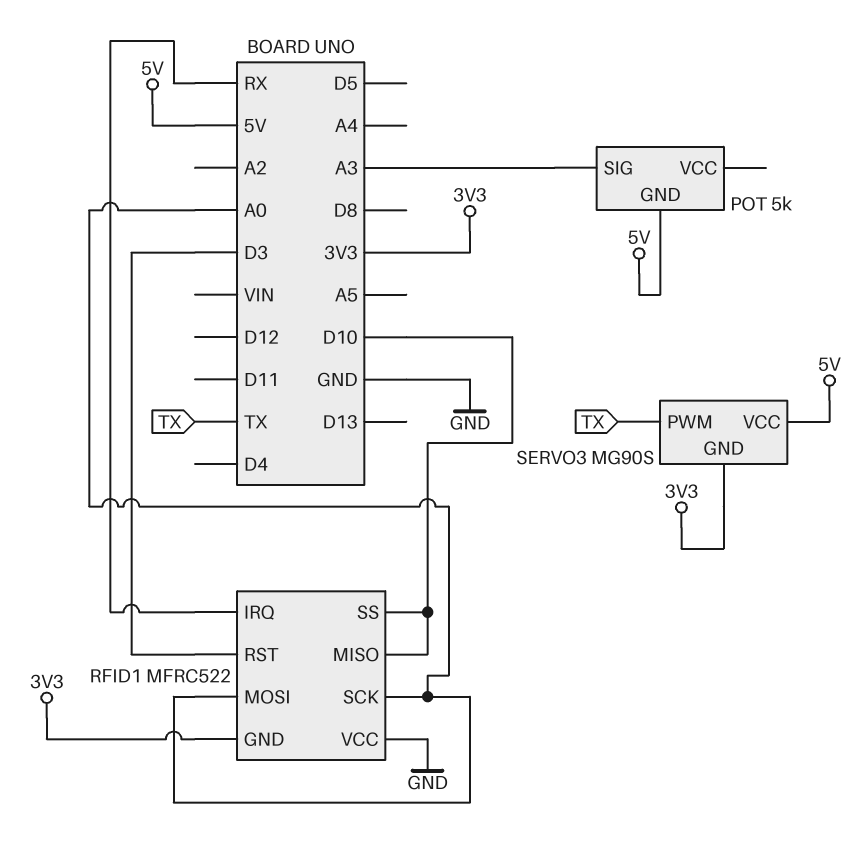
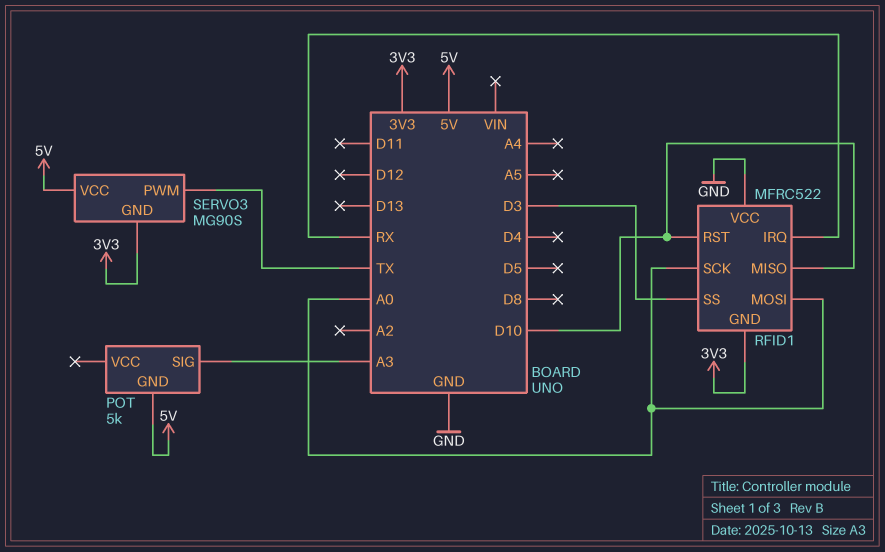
RFID1 pin RST: D3 -> D10
RFID1 pin SS: D10 -> D3

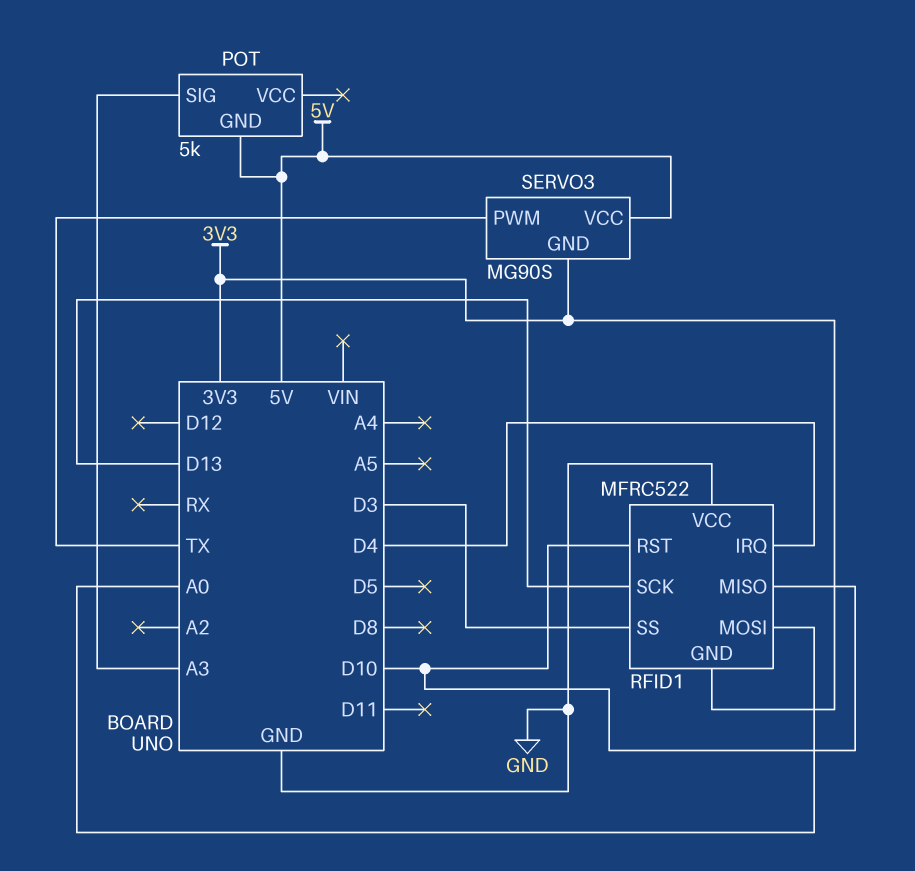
RFID1 pin IRQ: RX -> D4
RFID1 pin SCK: A0 -> D13

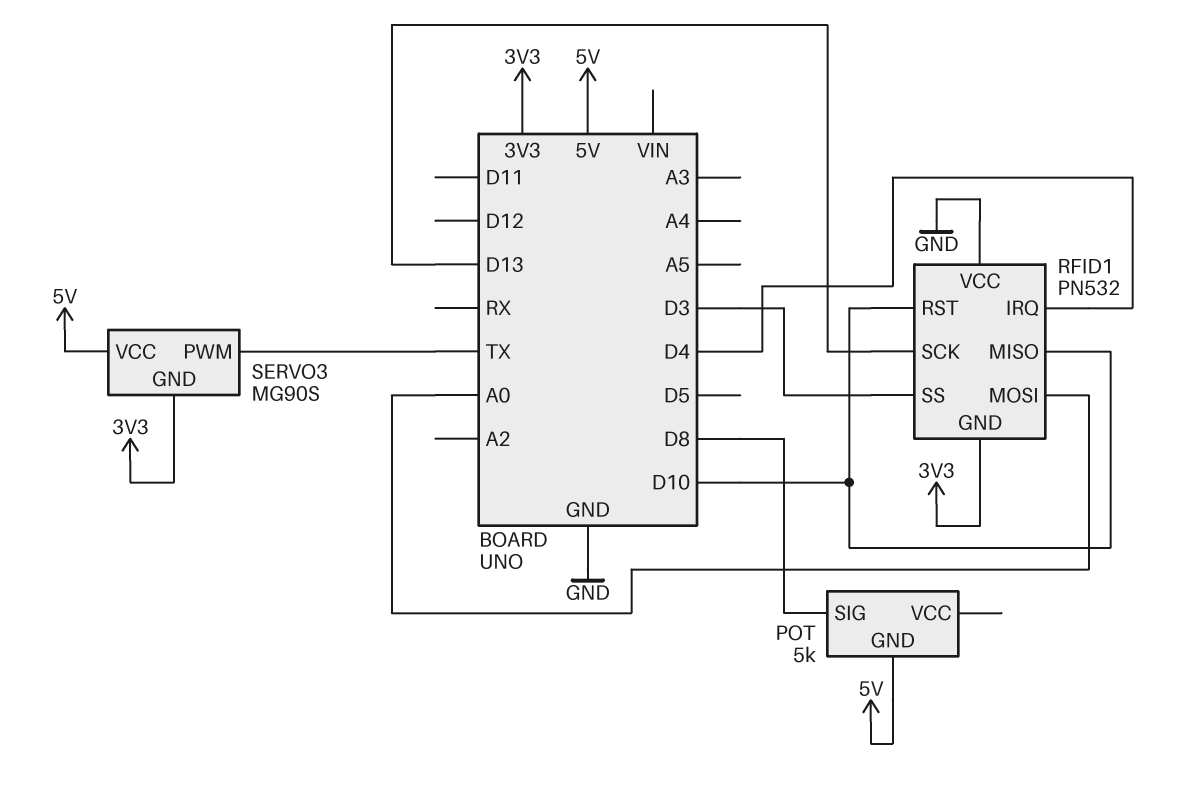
POT pin SIG: A3 -> D8
RFID1: MFRC522 -> PN532

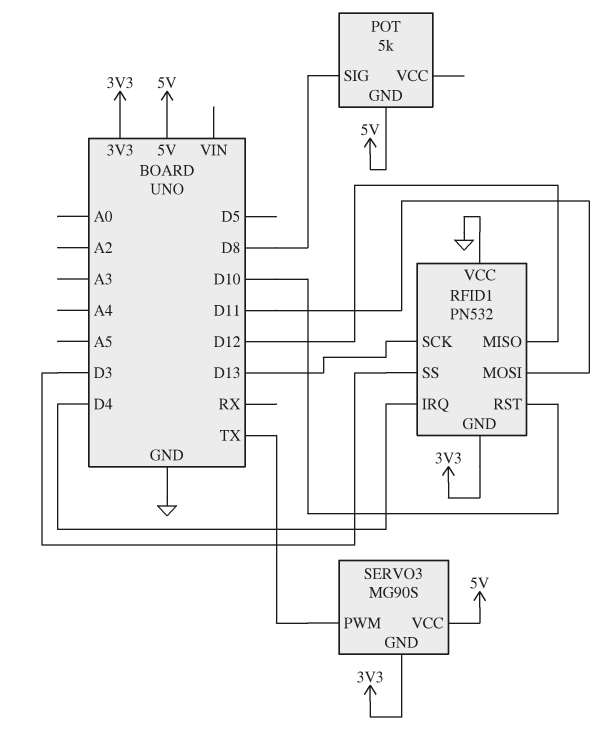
RFID1 pin MISO: D10 -> D12
RFID1 pin MOSI: A0 -> D11

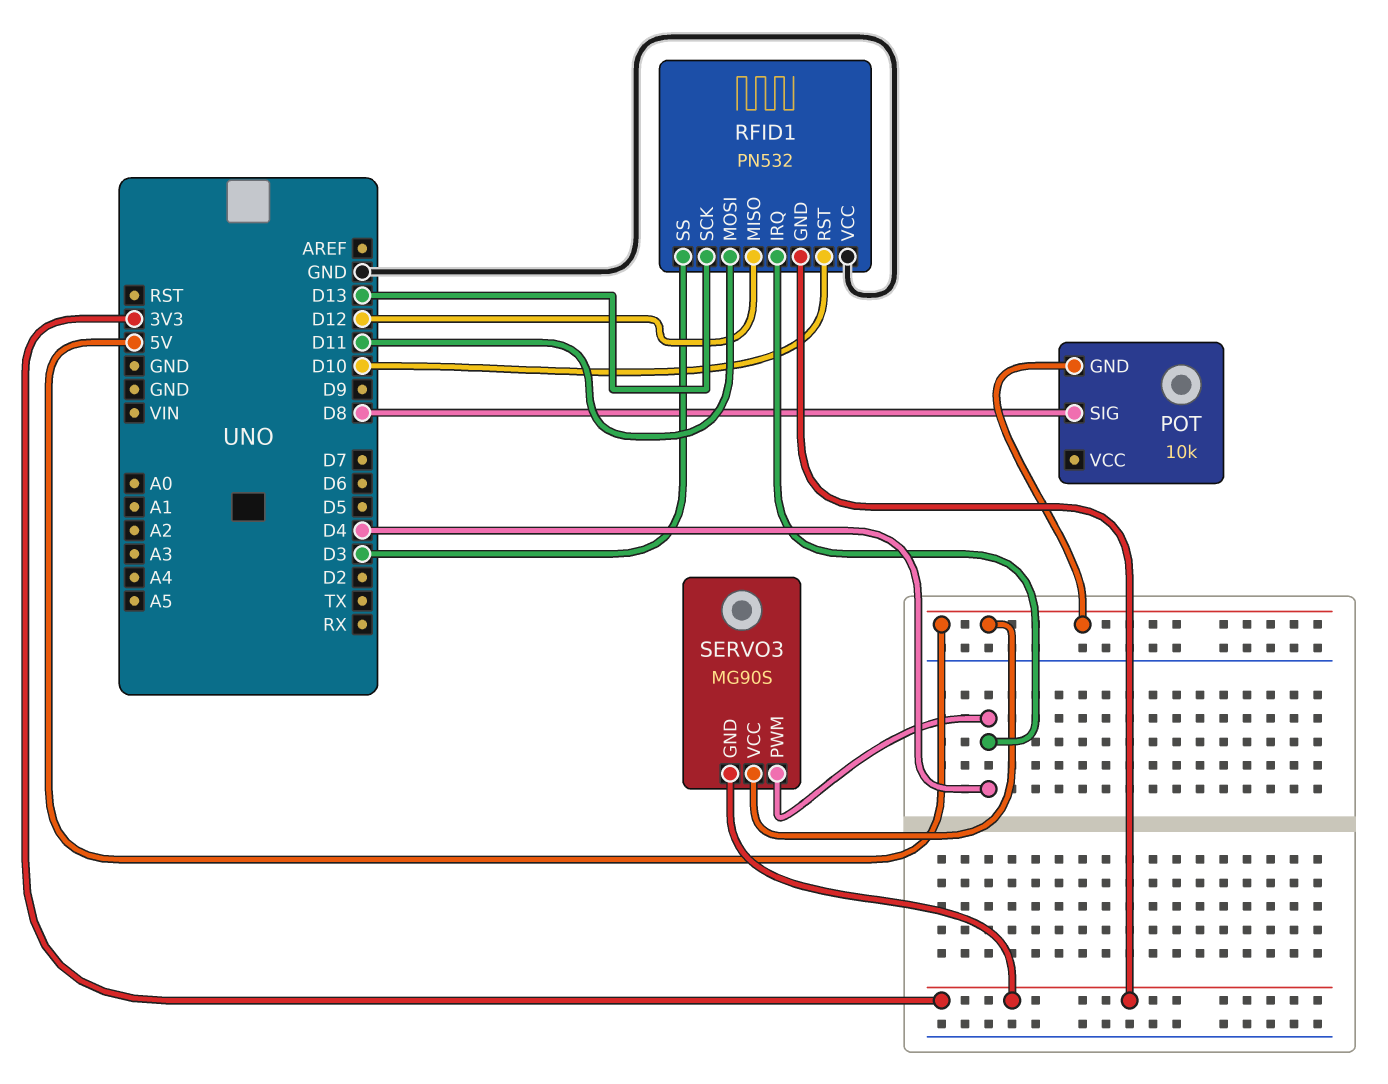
POT: 5k -> 10k
SERVO3 pin PWM: TX -> D4

